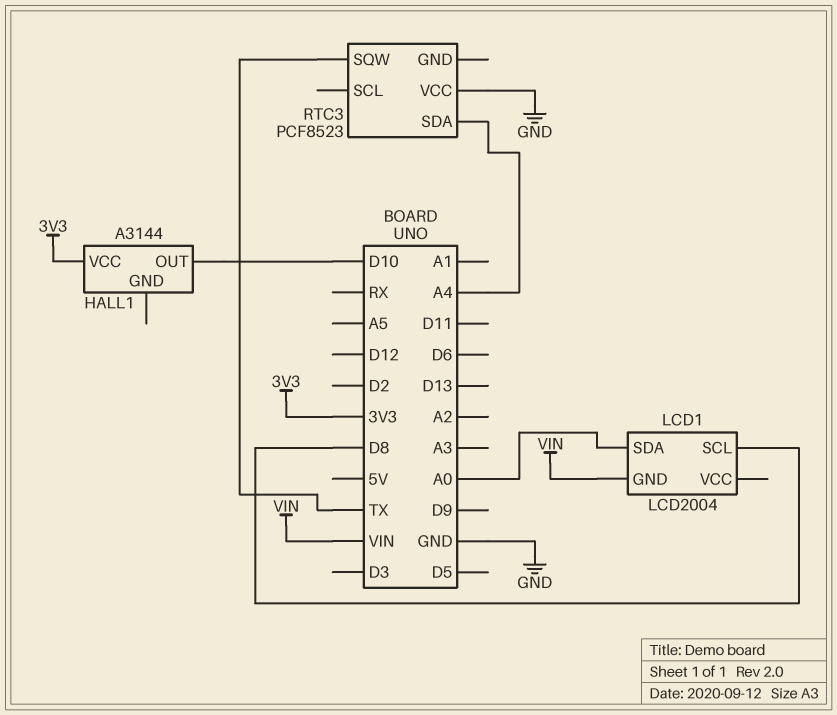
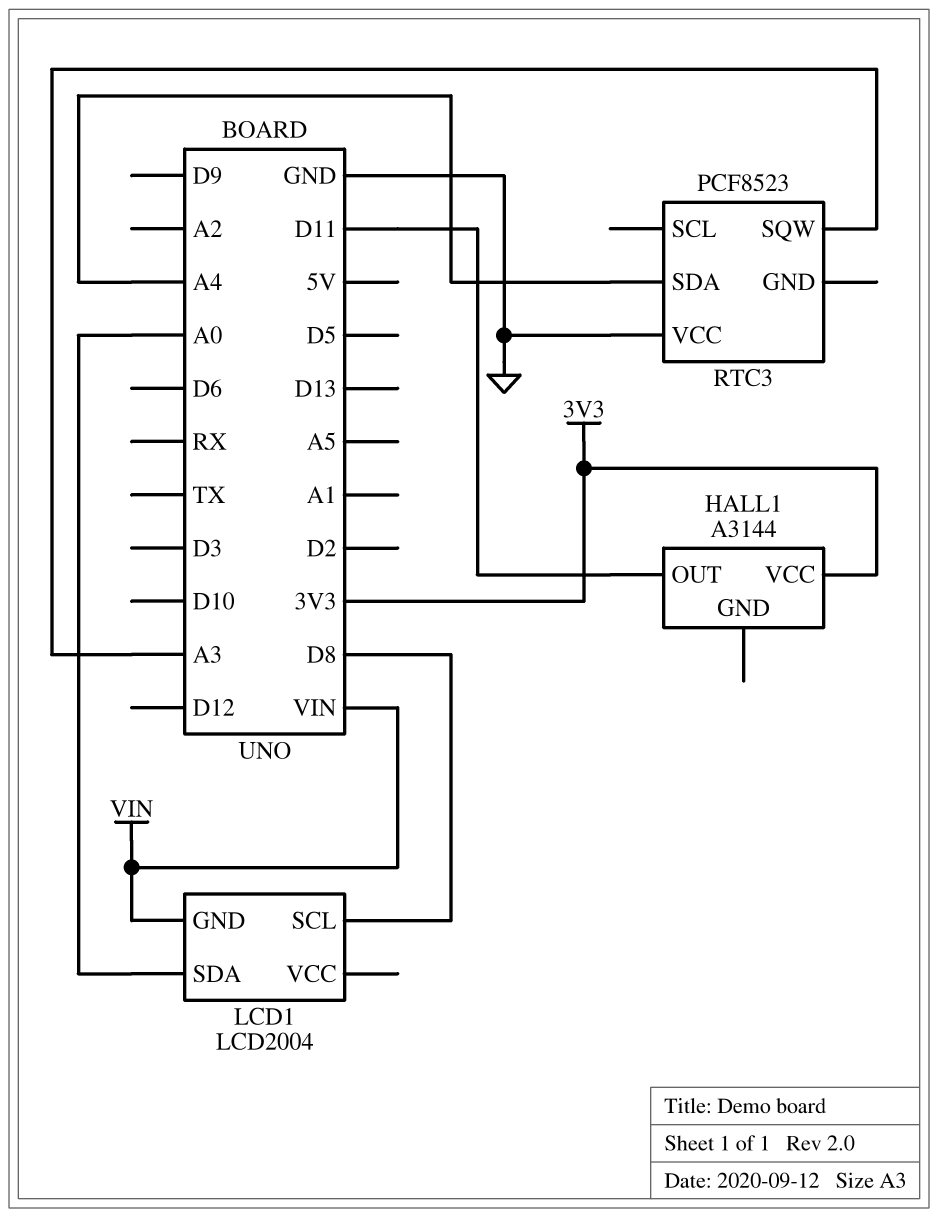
HALL1 pin OUT: D10 -> D11
RTC3 pin SQW: TX -> A3

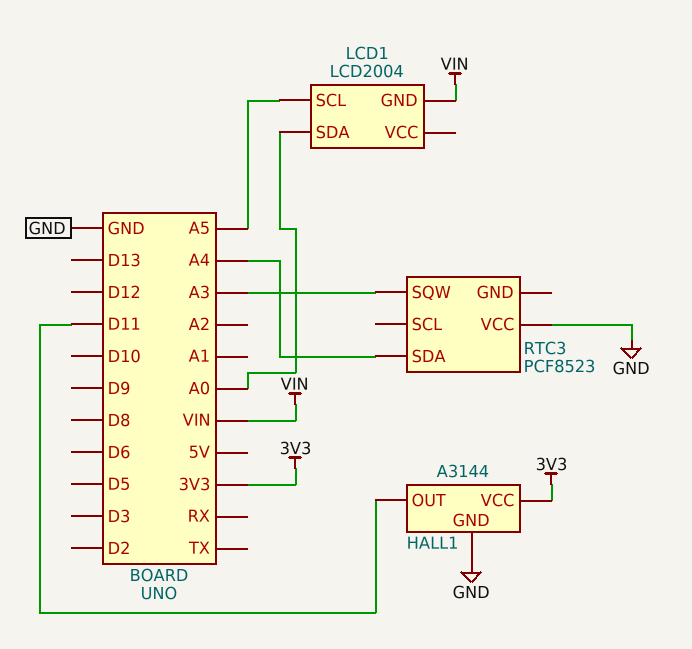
HALL1 pin GND: none -> GND
LCD1 pin SCL: D8 -> A5

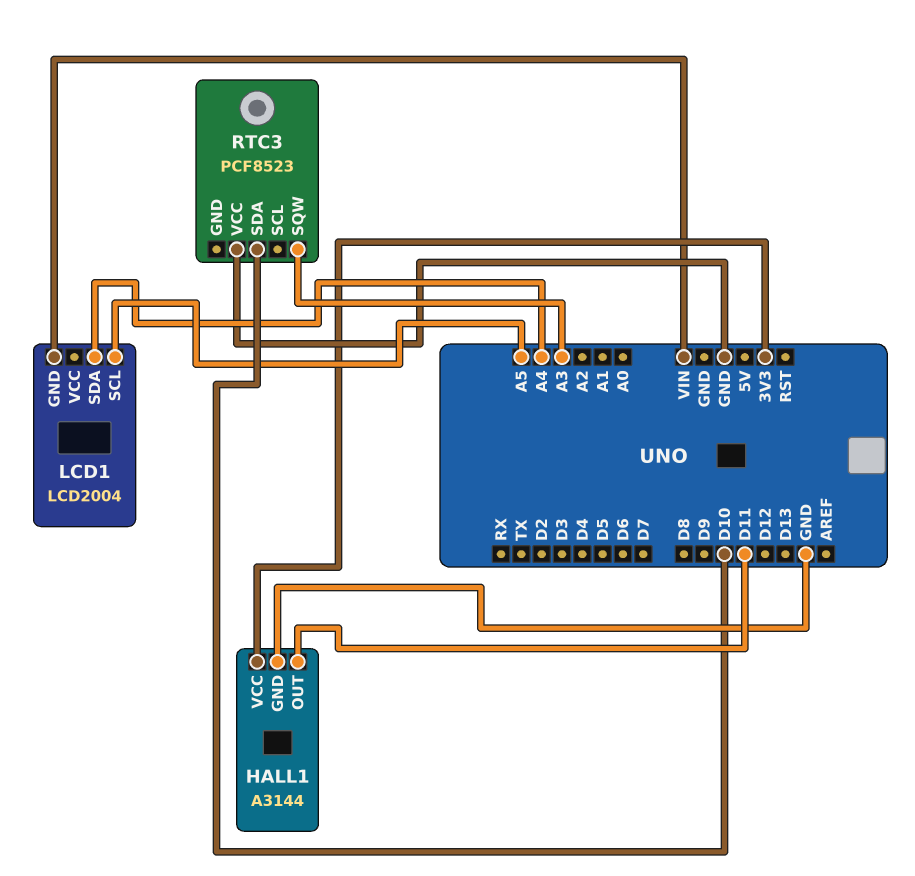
LCD1 pin SDA: A0 -> A4
RTC3 pin SDA: A4 -> D10

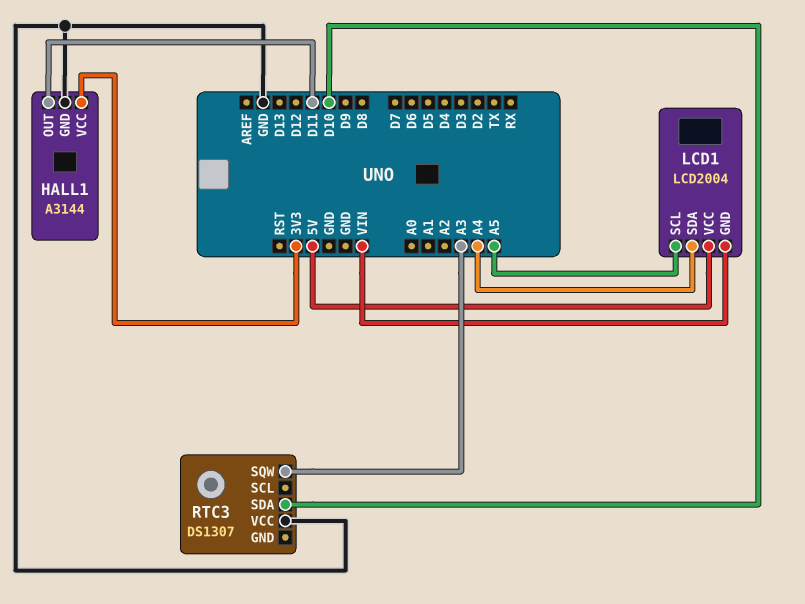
LCD1 pin VCC: none -> 5V
RTC3: PCF8523 -> DS1307

